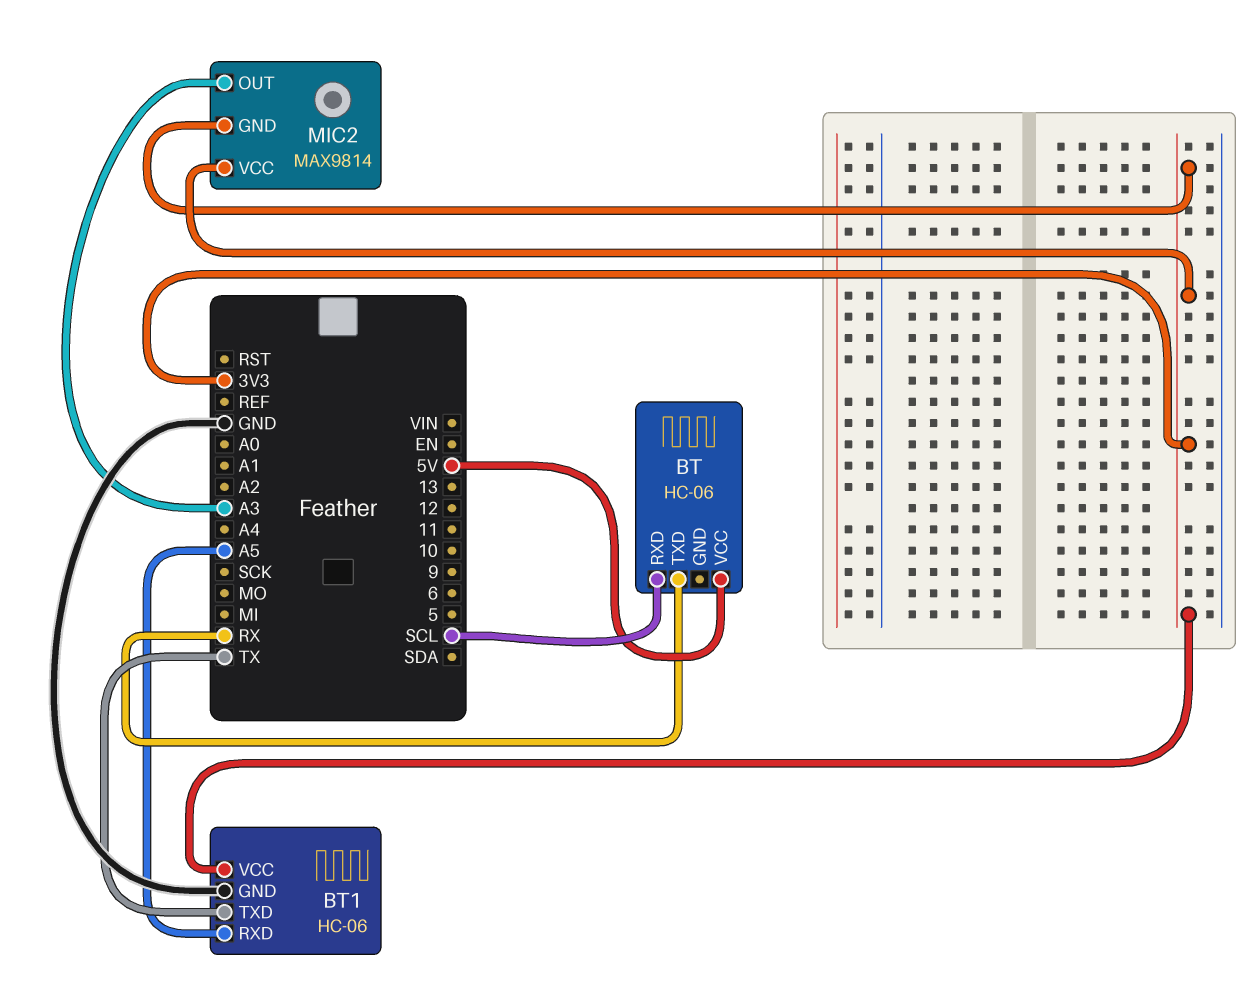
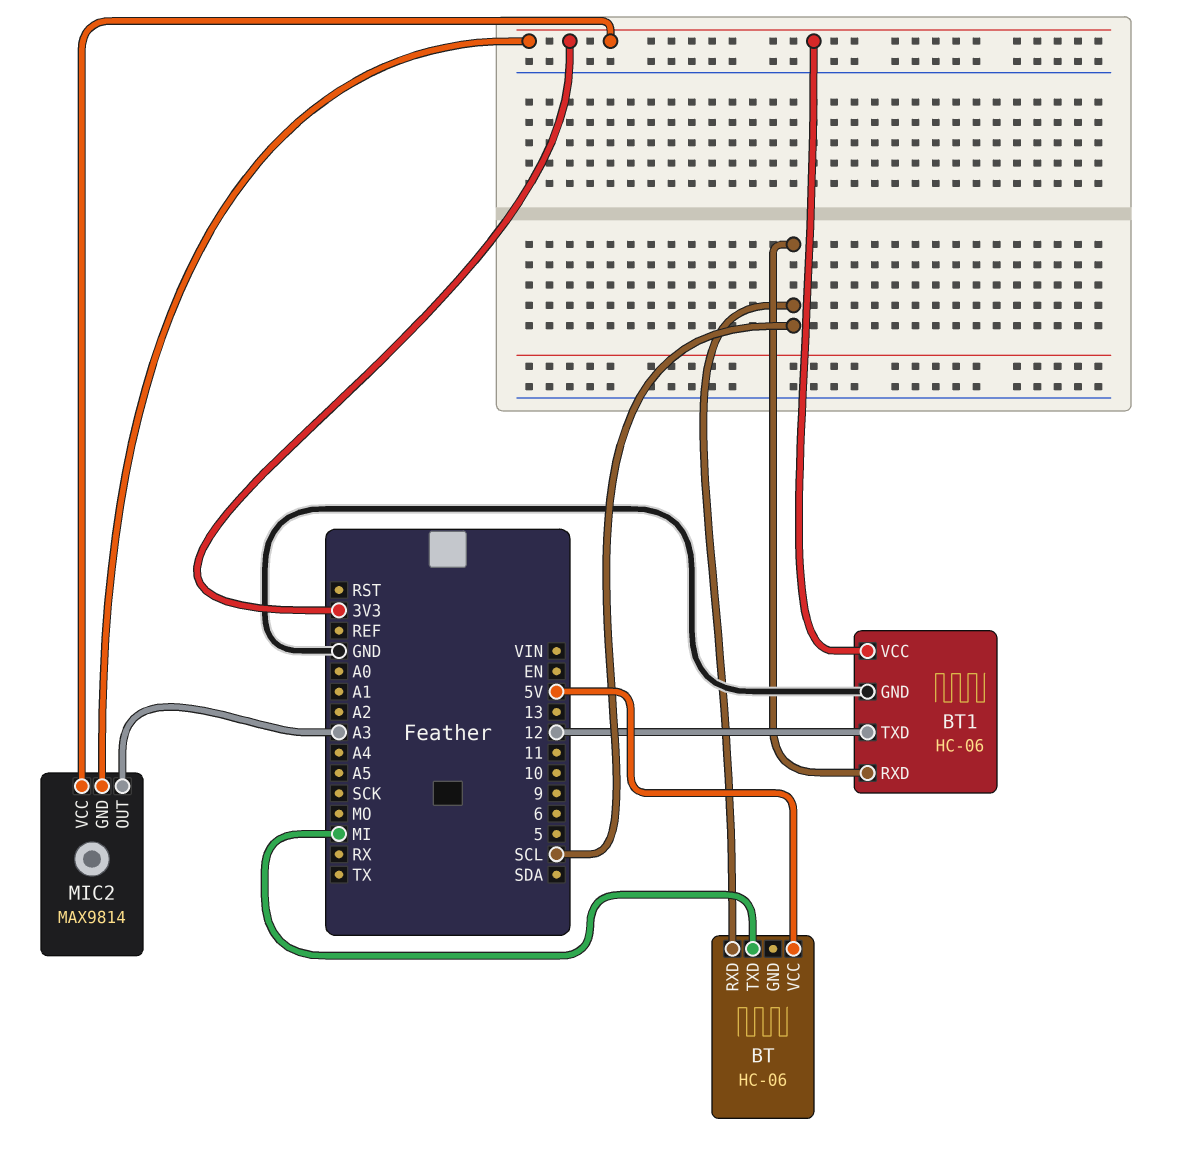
BT pin TXD: RX -> MI
BT1 pin RXD: A5 -> SCL
BT1 pin TXD: TX -> 12

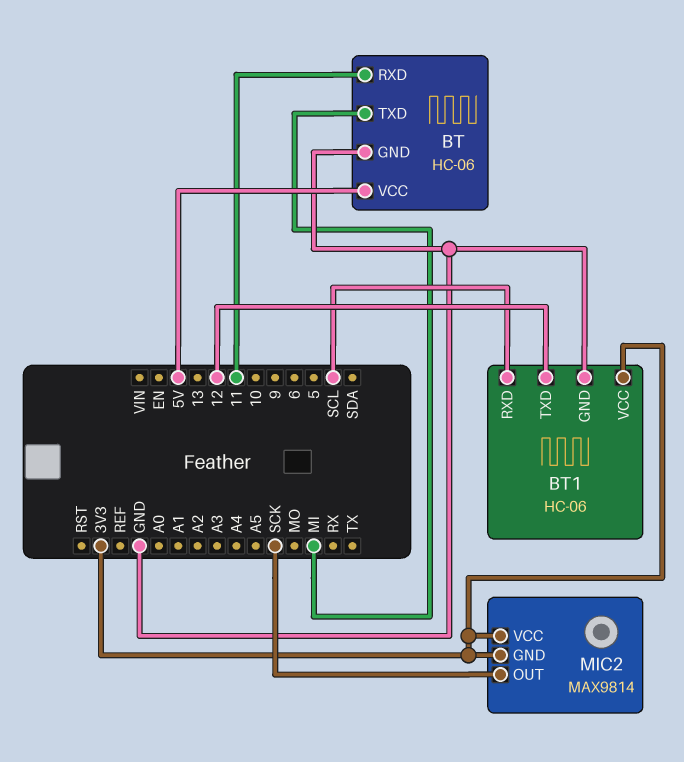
BT pin GND: none -> GND
BT pin RXD: SCL -> 11
MIC2 pin OUT: A3 -> SCK

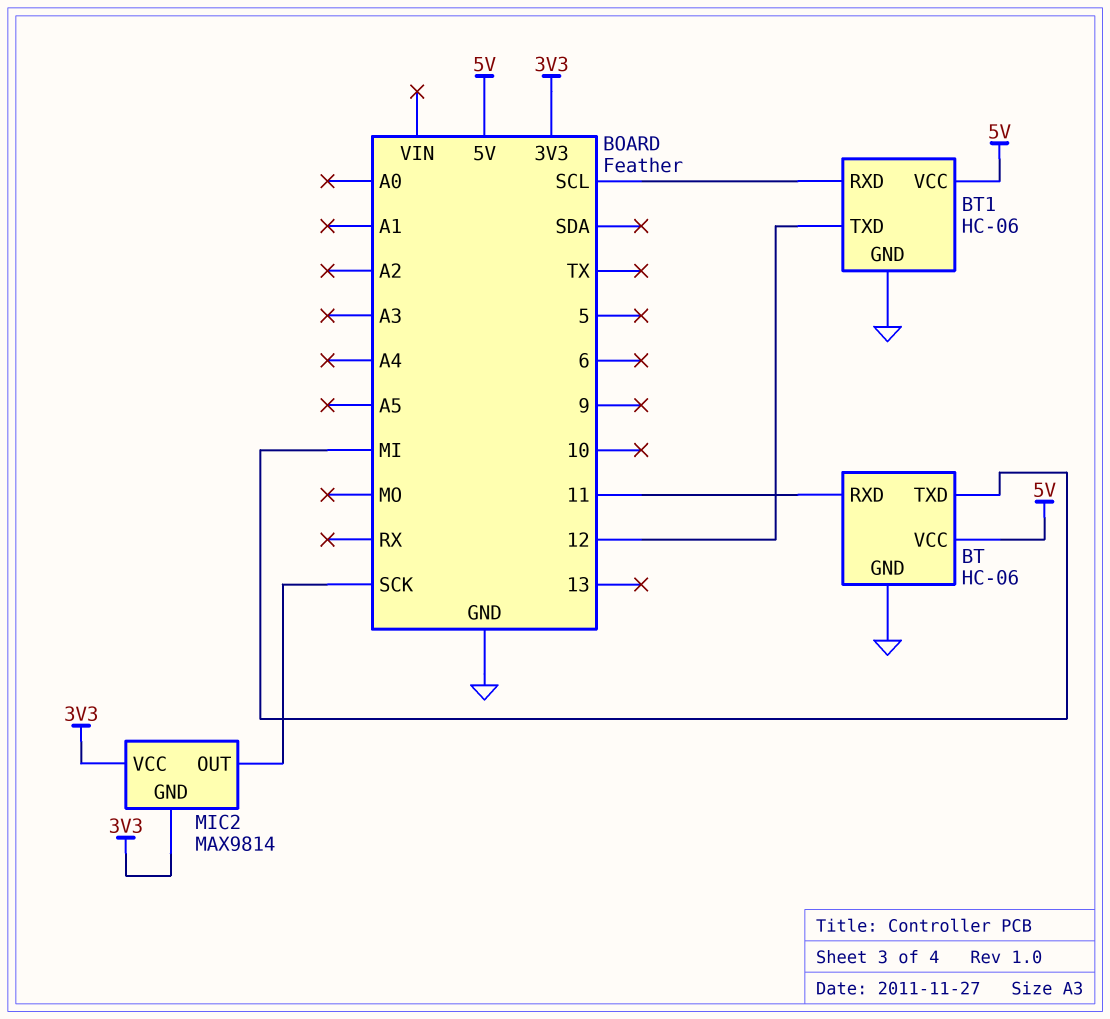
BT1 pin VCC: 3V3 -> 5V

